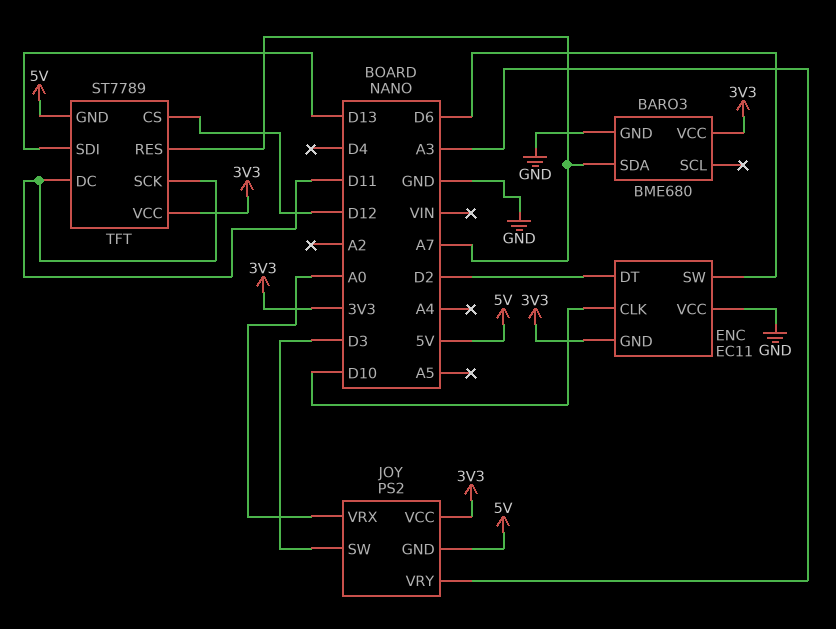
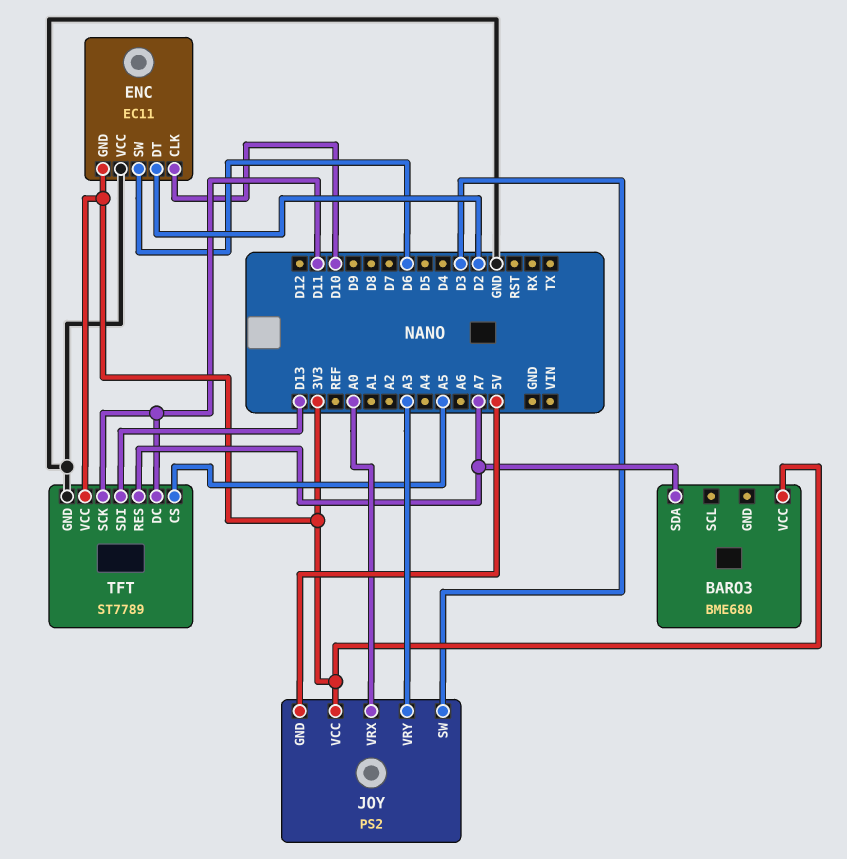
BARO3 pin GND: GND -> none
TFT pin CS: D12 -> A5
TFT pin GND: 5V -> GND

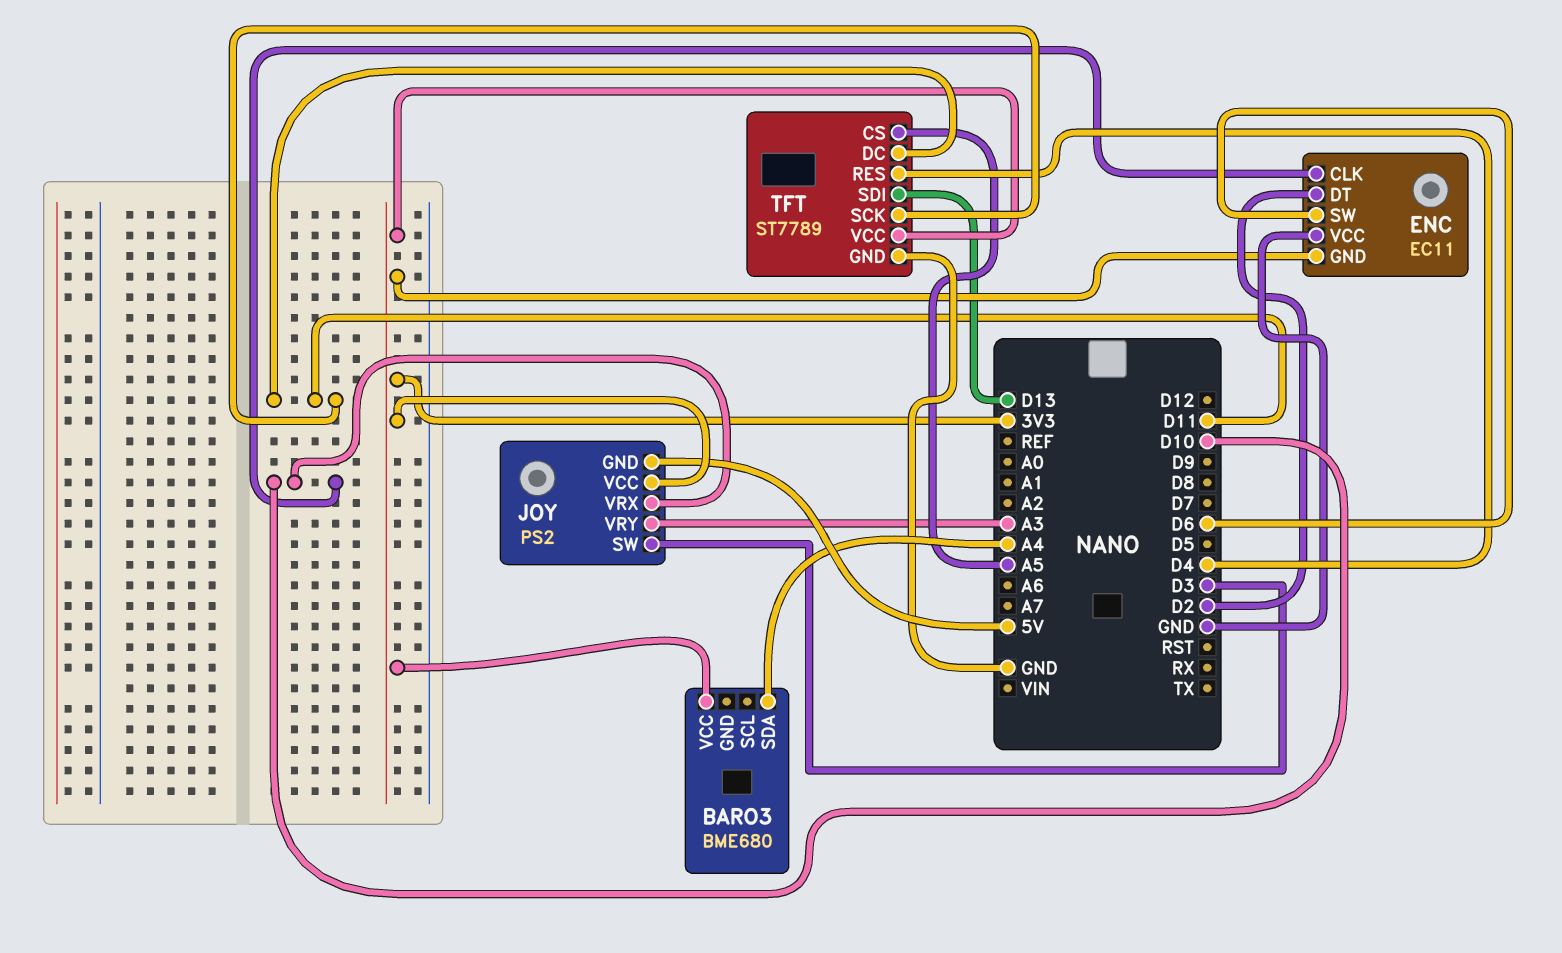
BARO3 pin SDA: A7 -> A4
JOY pin VRX: A0 -> D10
TFT pin RES: A7 -> D4

